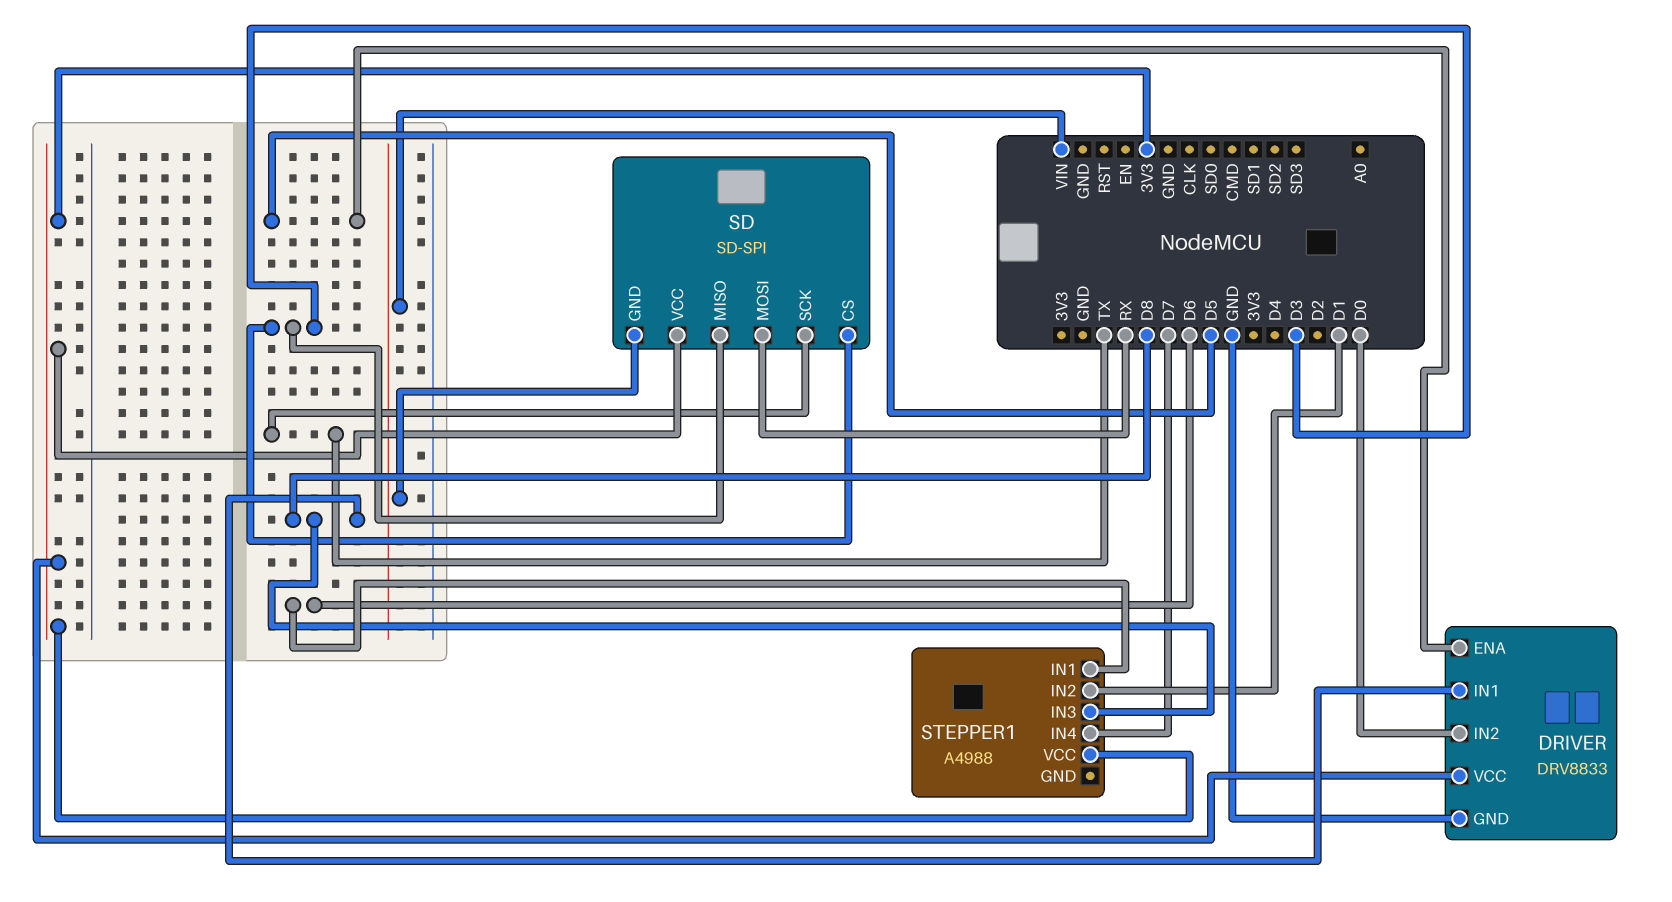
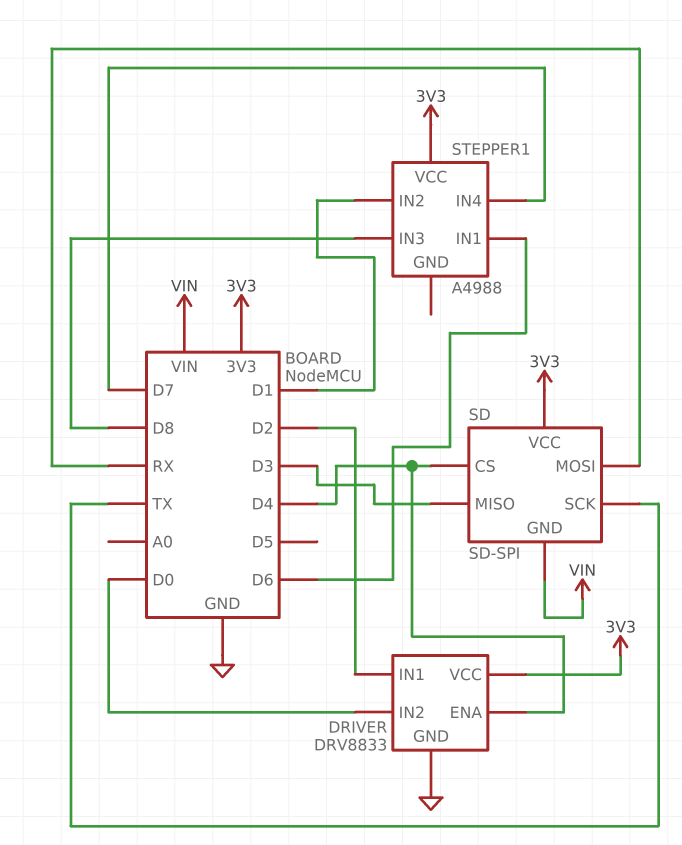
DRIVER pin ENA: D5 -> D4
DRIVER pin IN1: D8 -> D2
SD pin CS: D3 -> D4

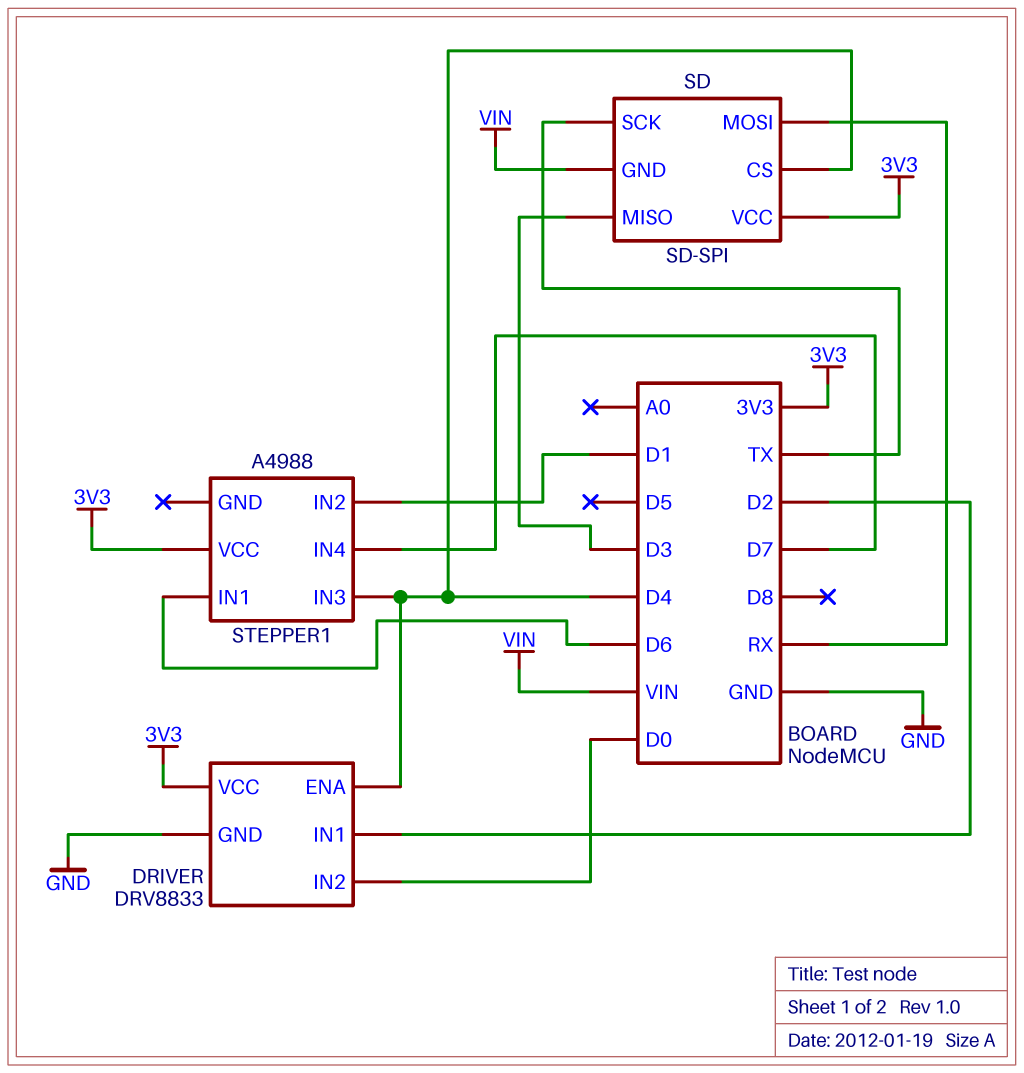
STEPPER1 pin IN3: D8 -> D4

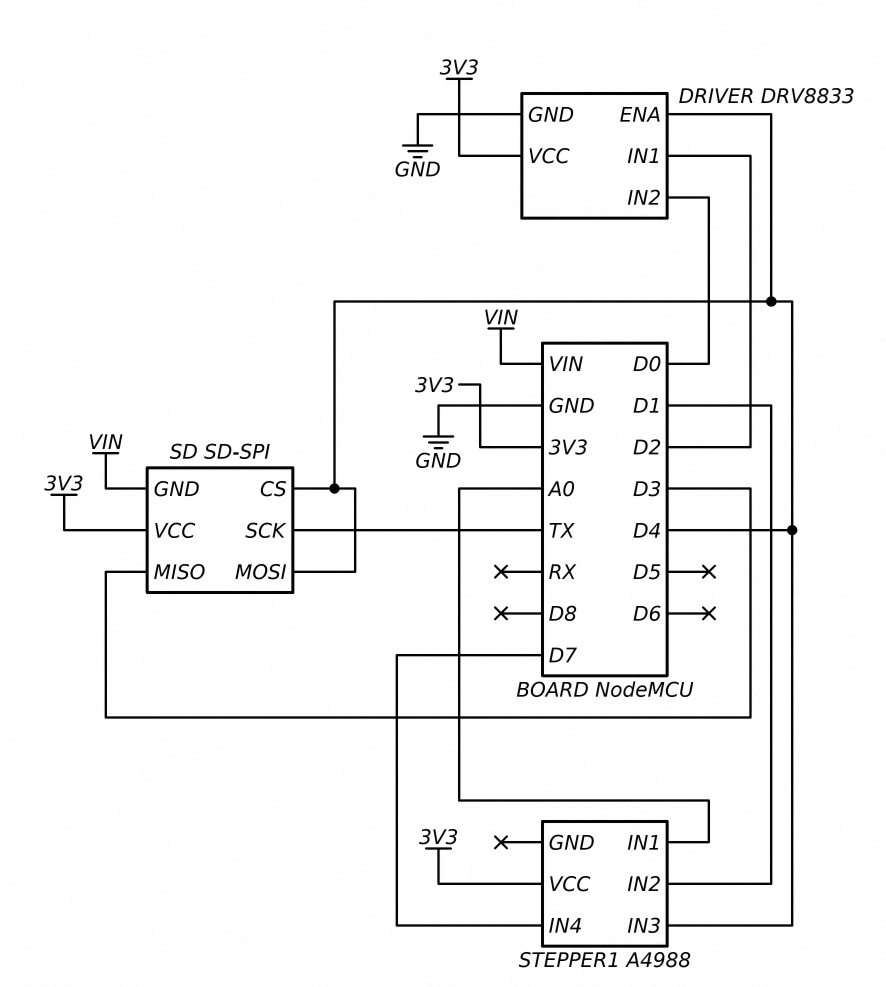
SD pin MOSI: RX -> D4
STEPPER1 pin IN1: D6 -> A0

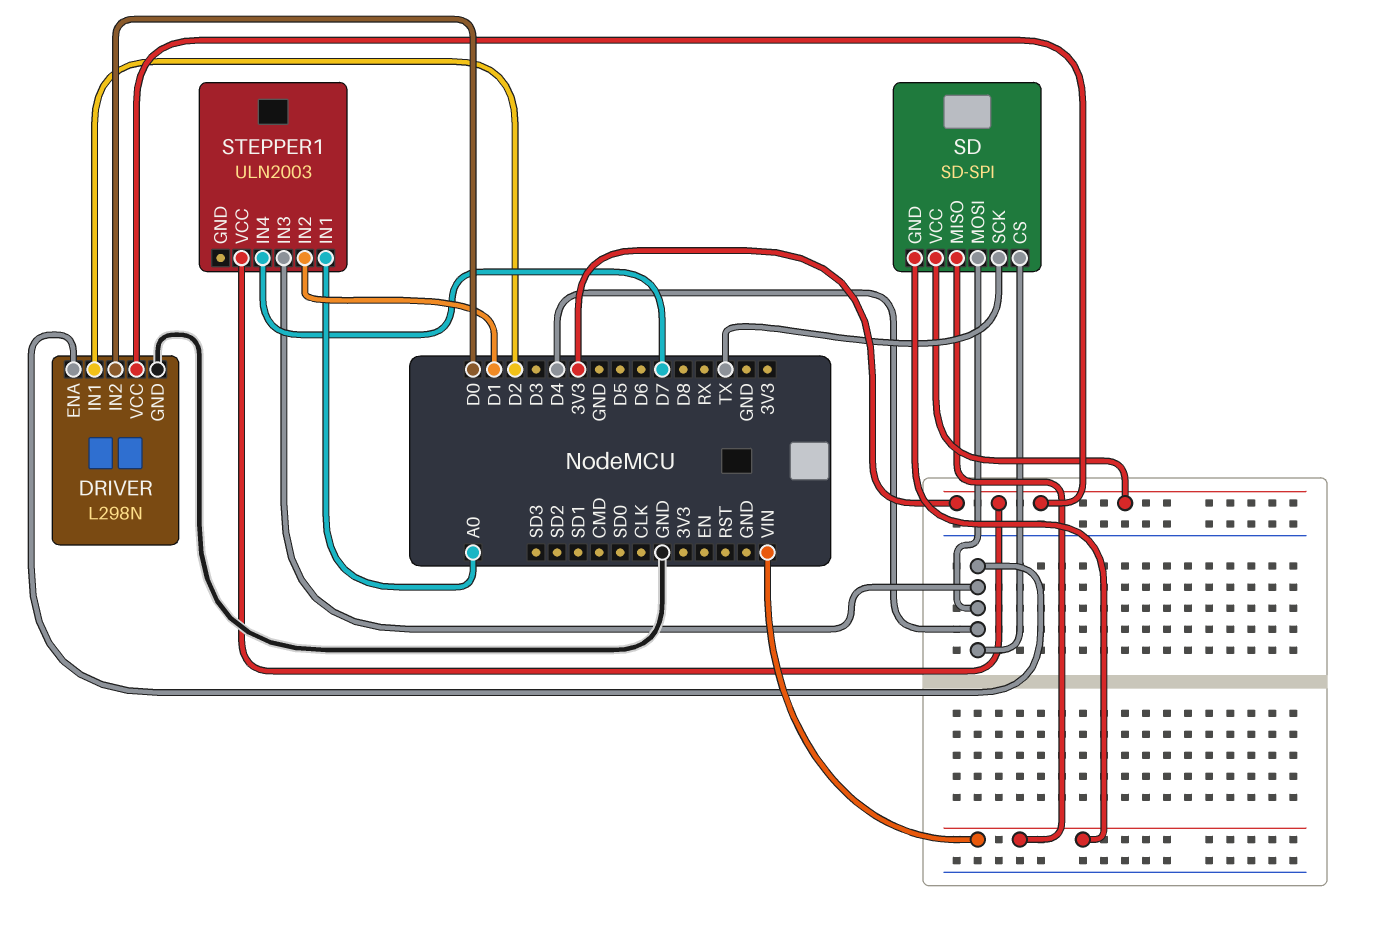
DRIVER: DRV8833 -> L298N
SD pin MISO: D3 -> VIN
STEPPER1: A4988 -> ULN2003

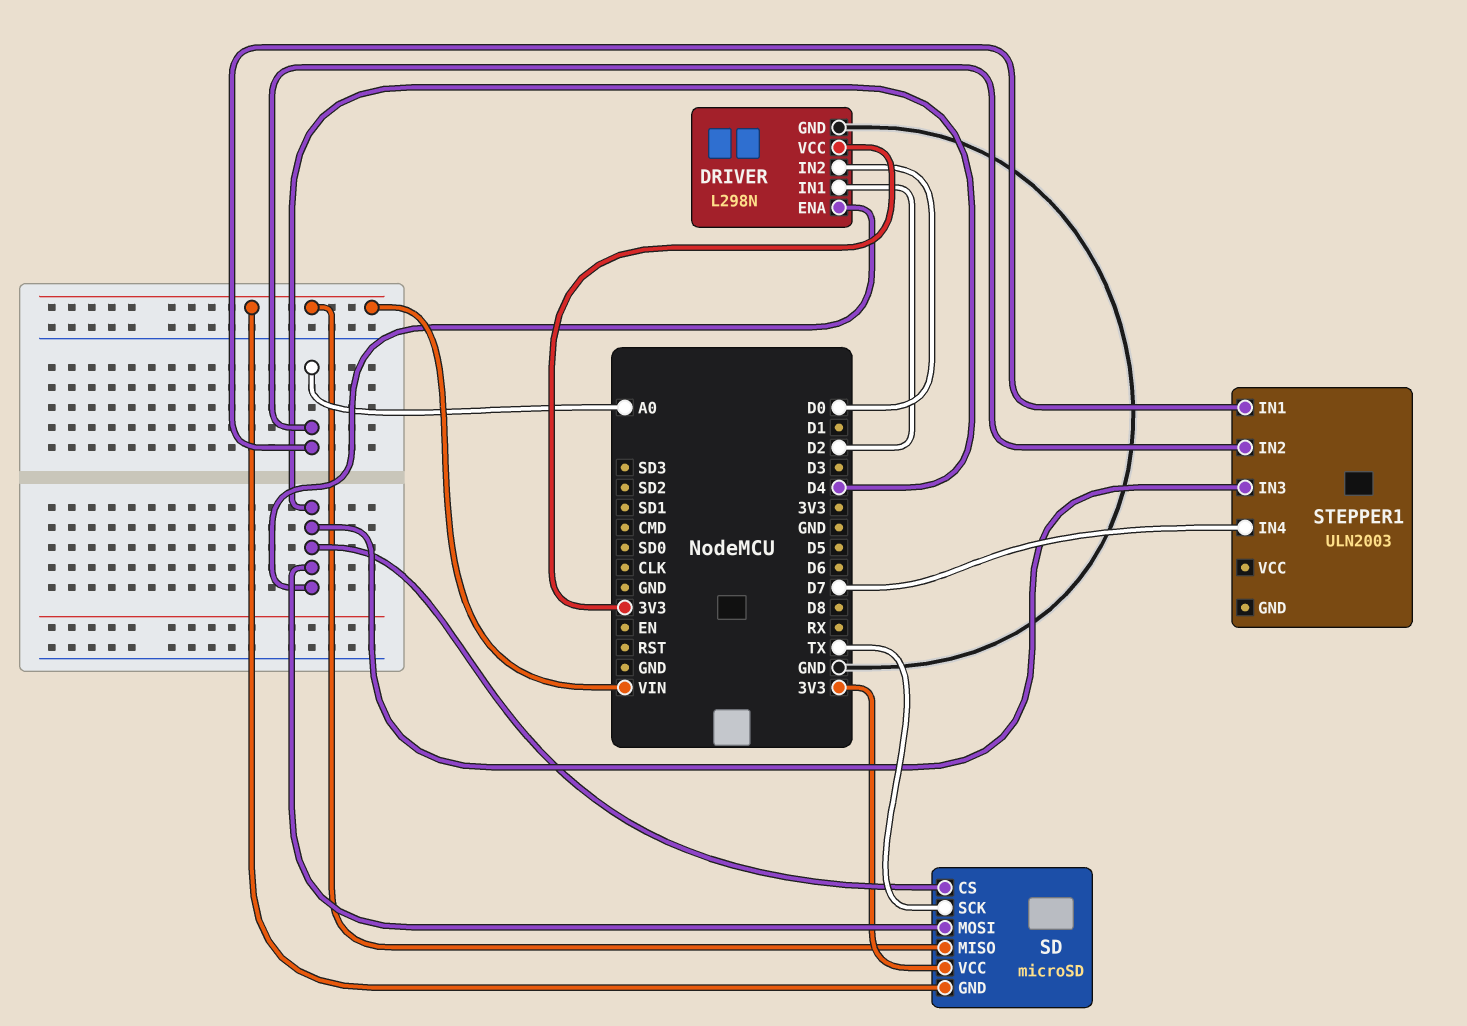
SD: SD-SPI -> microSD
STEPPER1 pin IN2: D1 -> A0
STEPPER1 pin VCC: 3V3 -> none

